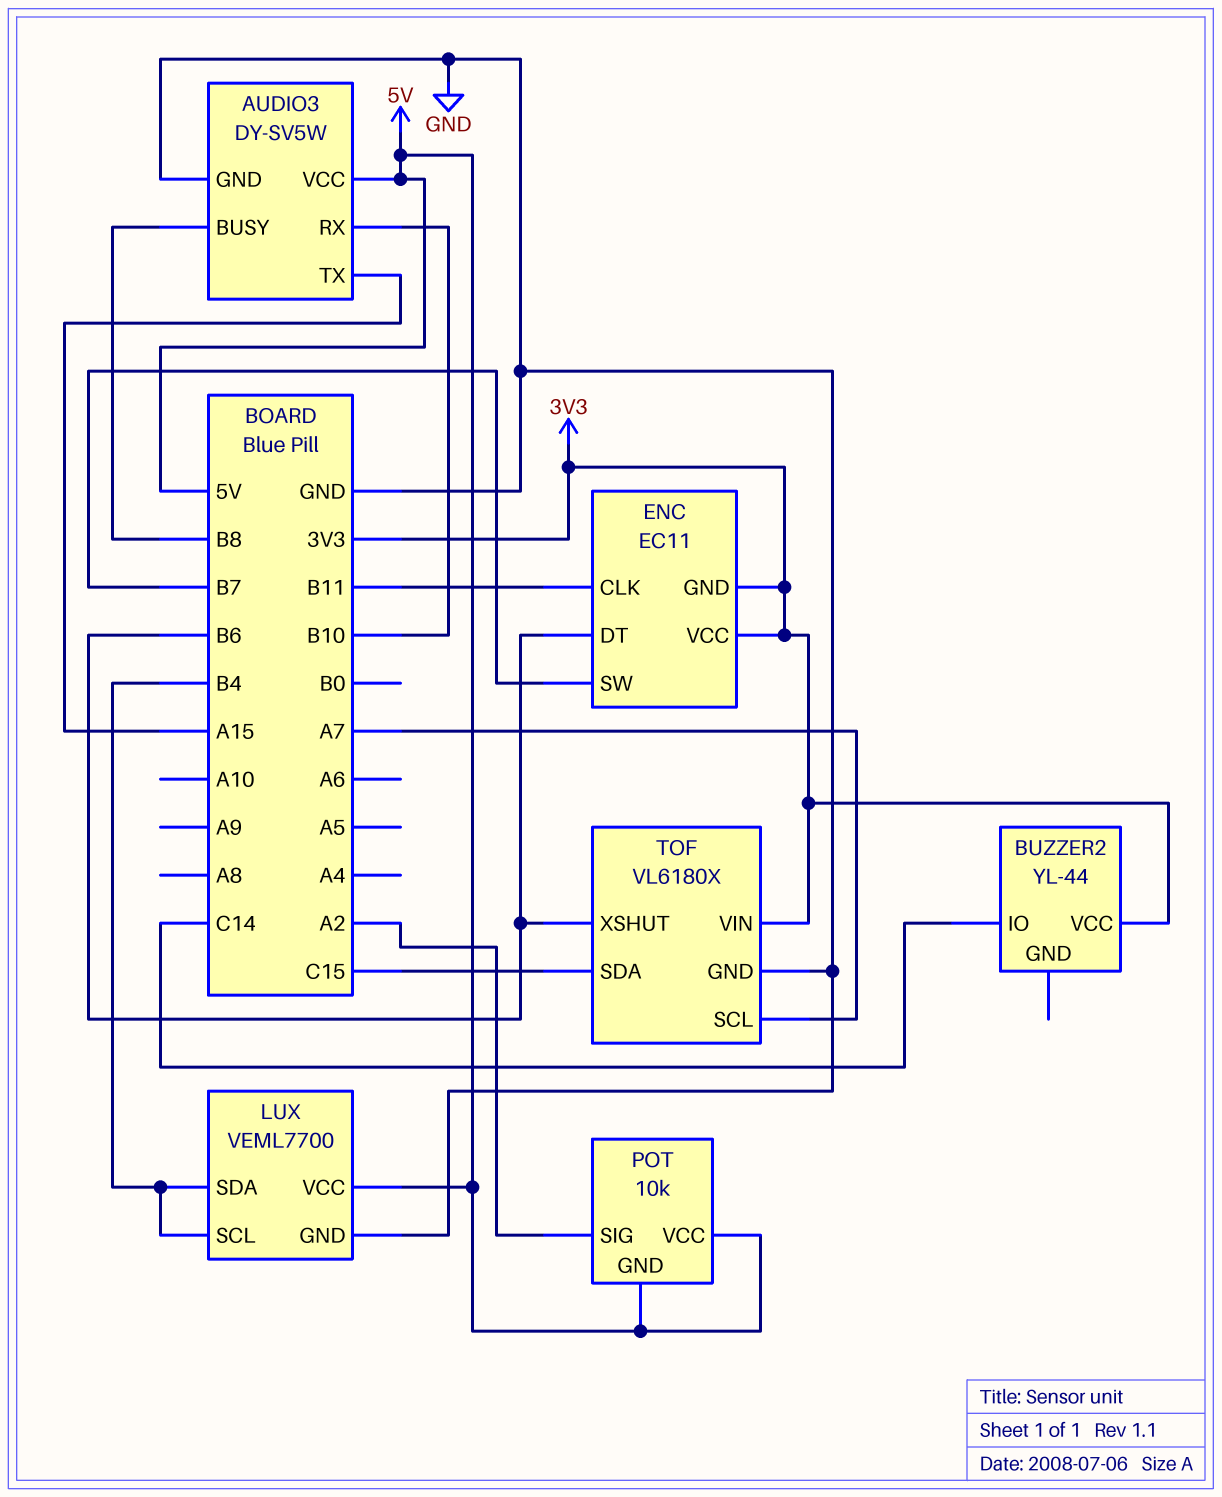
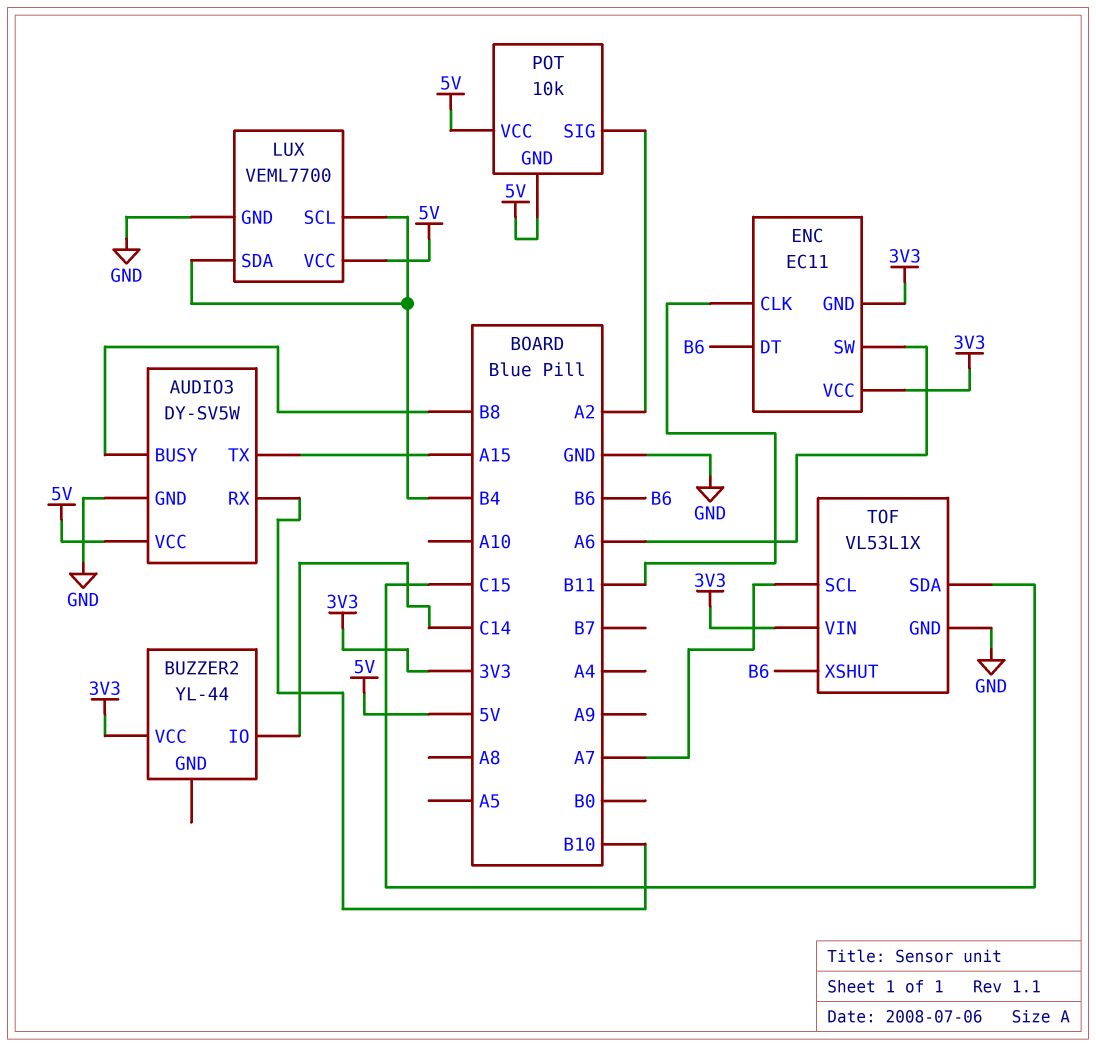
ENC pin SW: B7 -> A6
TOF: VL6180X -> VL53L1X

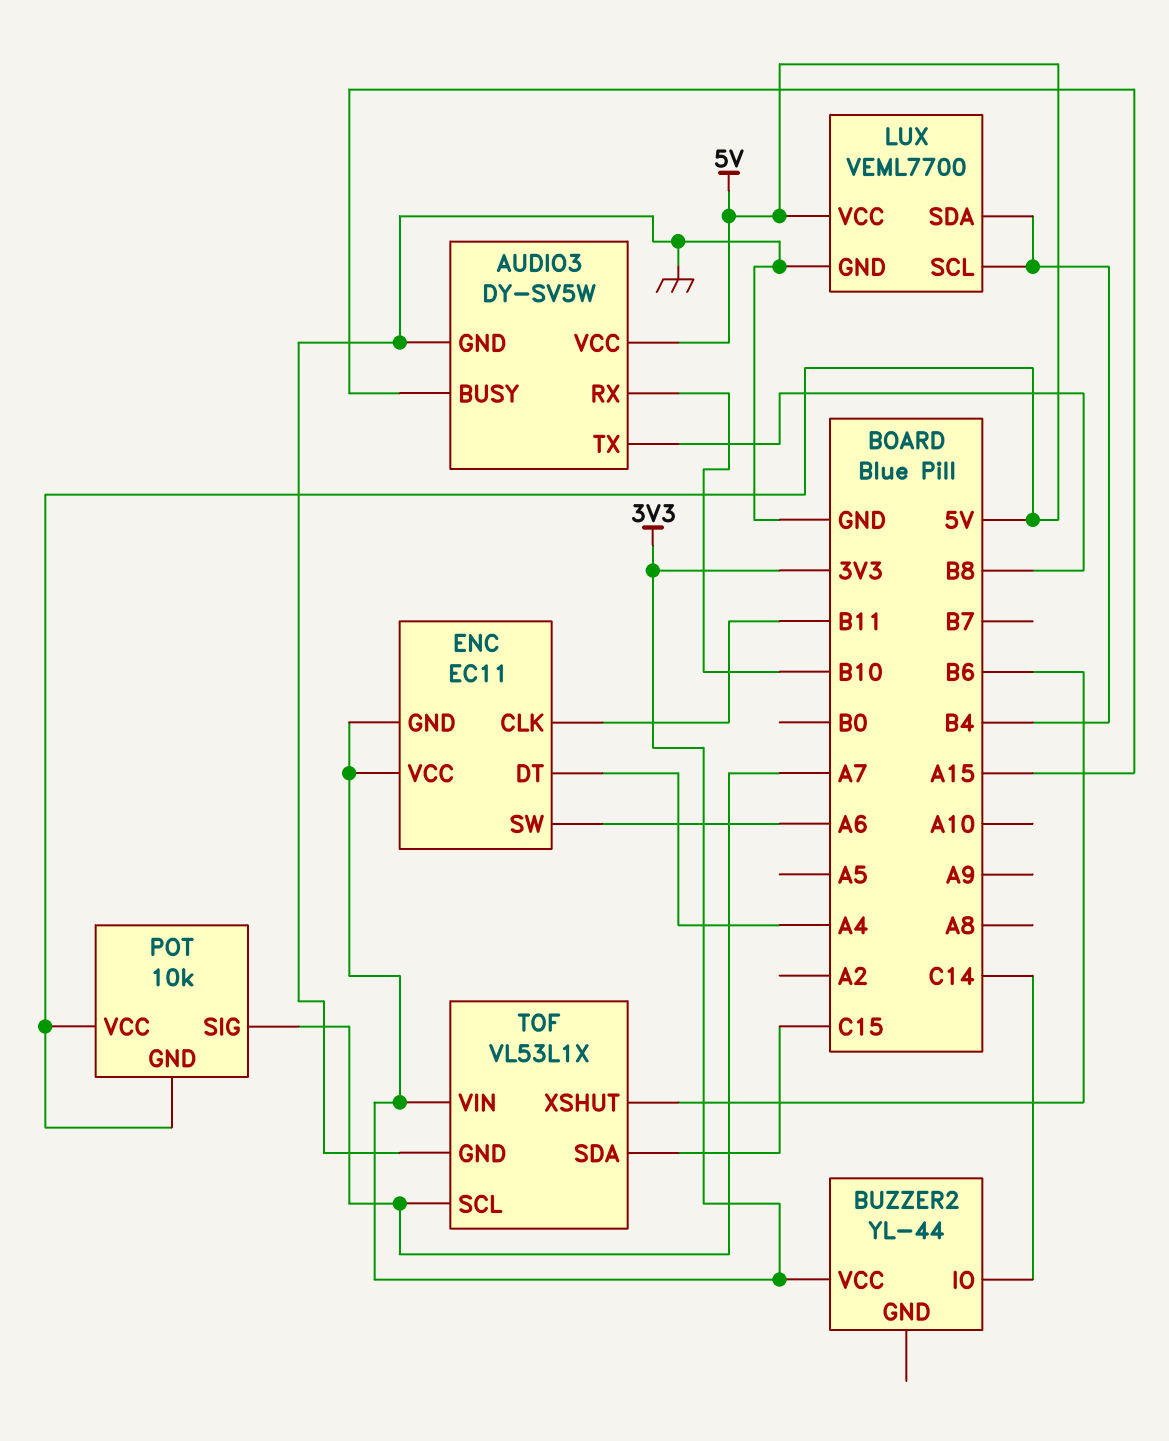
AUDIO3 pin BUSY: B8 -> A15
AUDIO3 pin TX: A15 -> B8
ENC pin DT: B6 -> A4
POT pin SIG: A2 -> A7

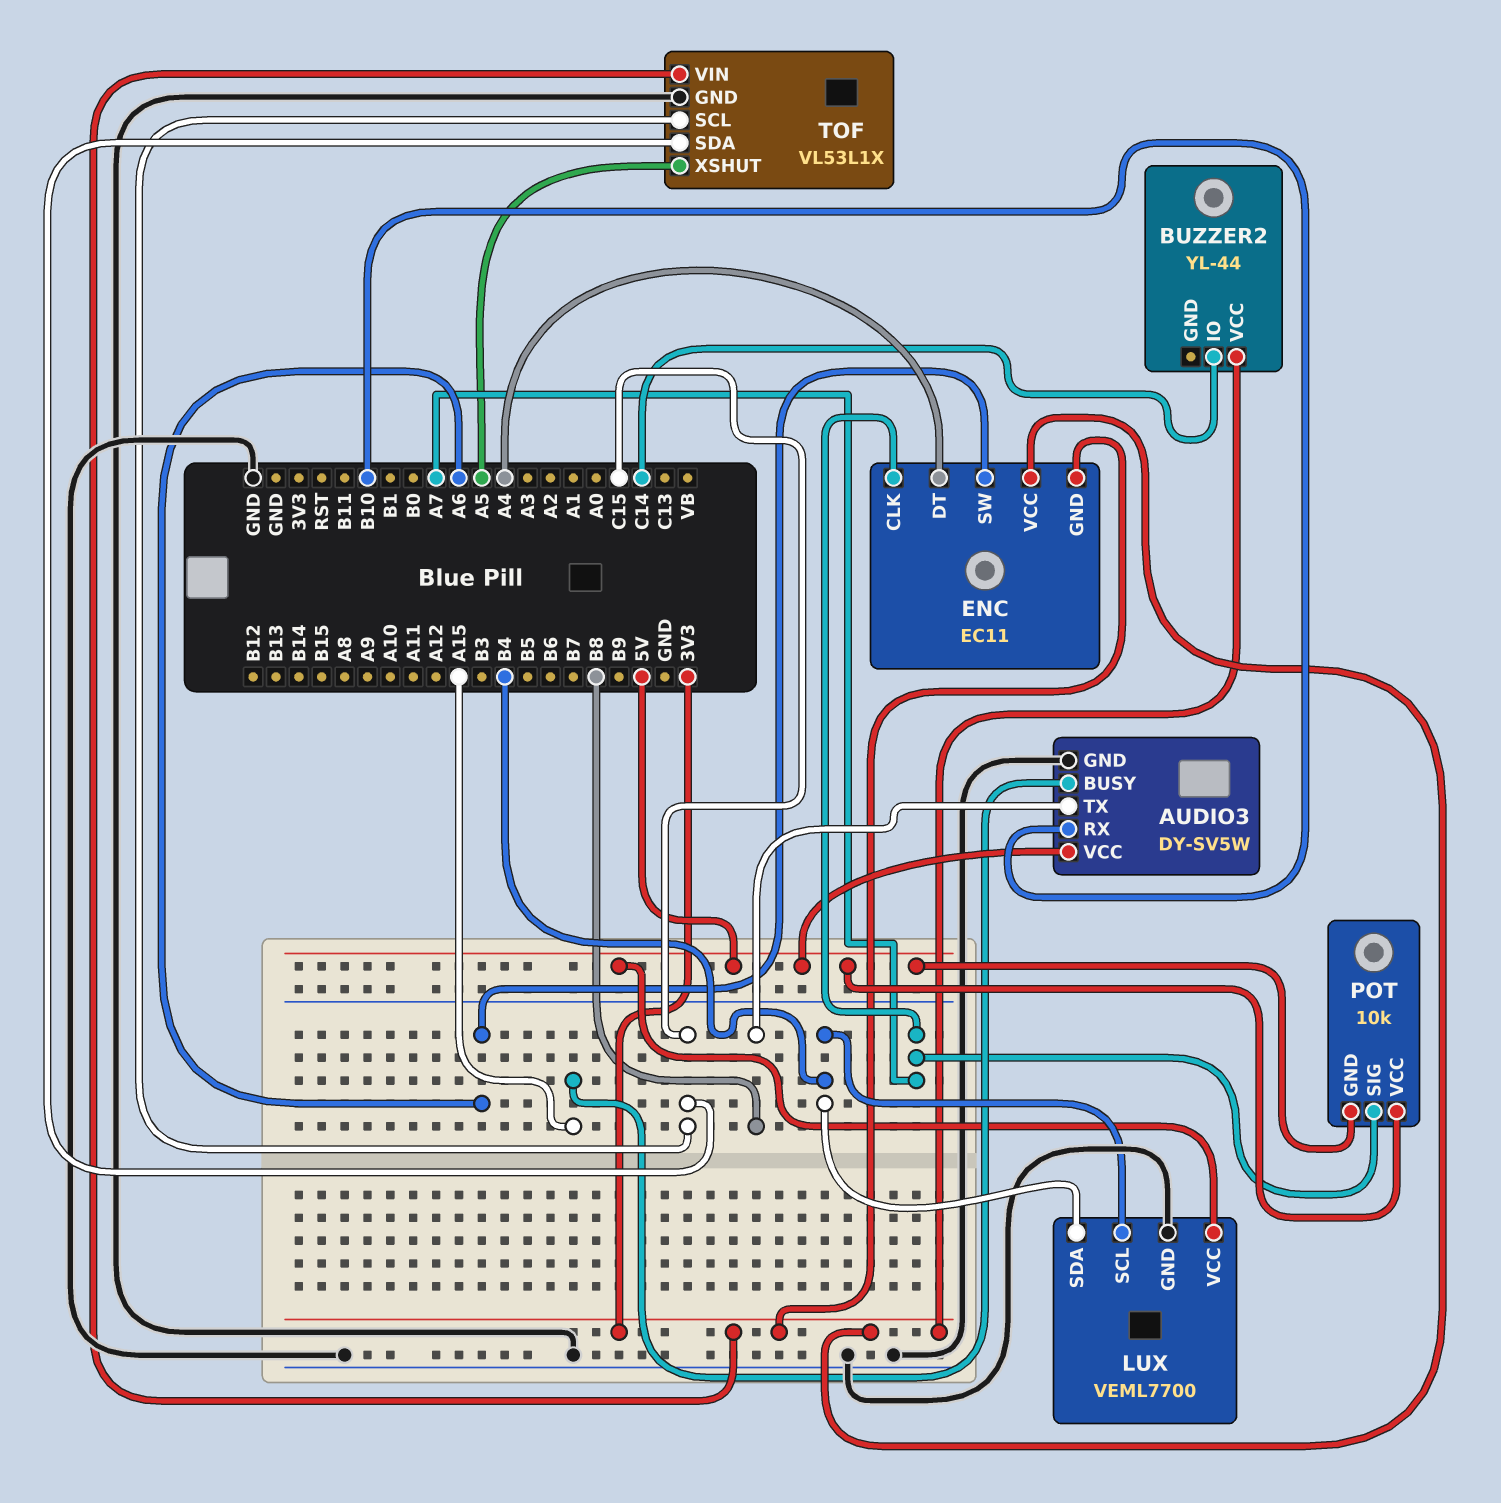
ENC pin CLK: B11 -> A7
TOF pin SCL: A7 -> C15
TOF pin XSHUT: B6 -> A5

